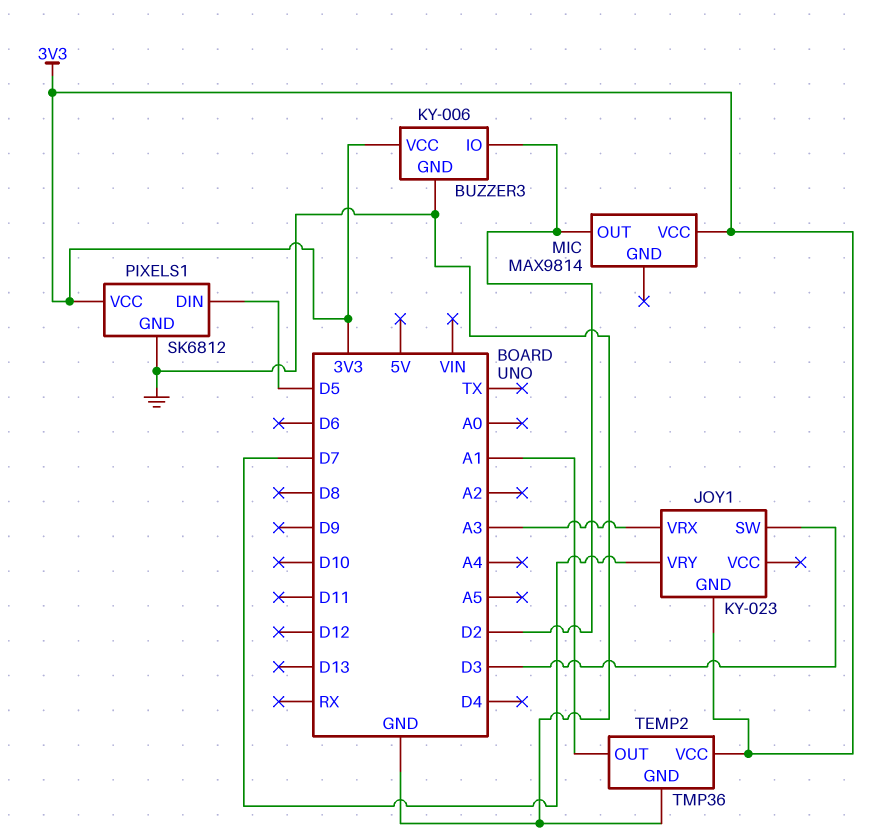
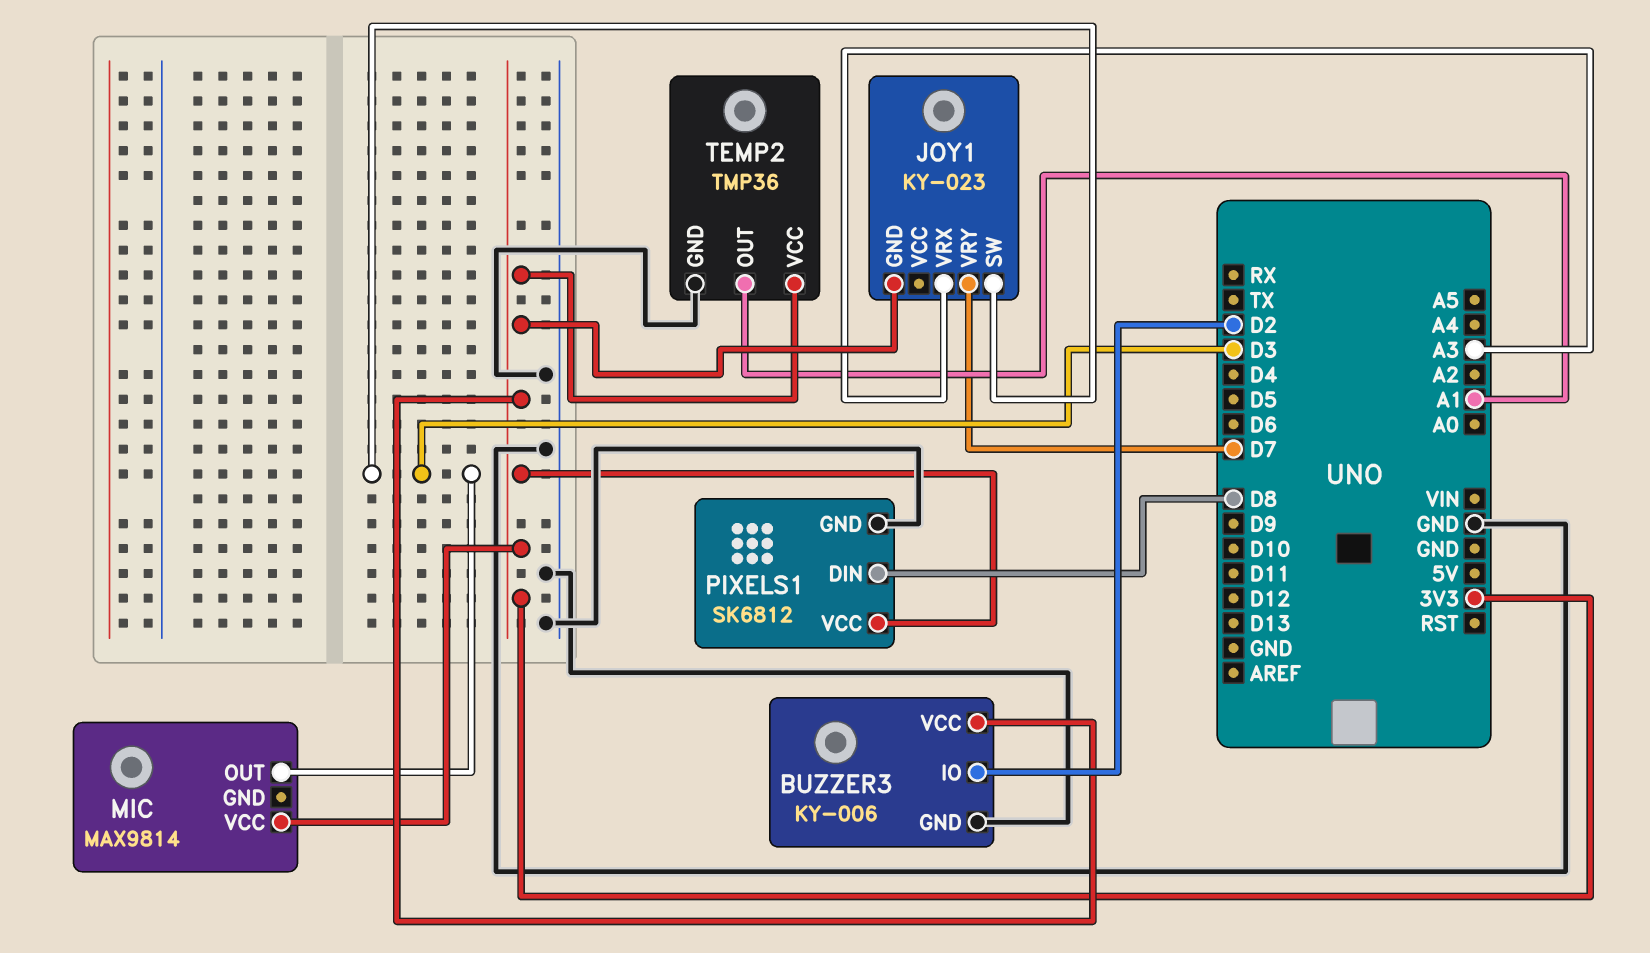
MIC pin OUT: D2 -> D3
PIXELS1 pin DIN: D5 -> D8

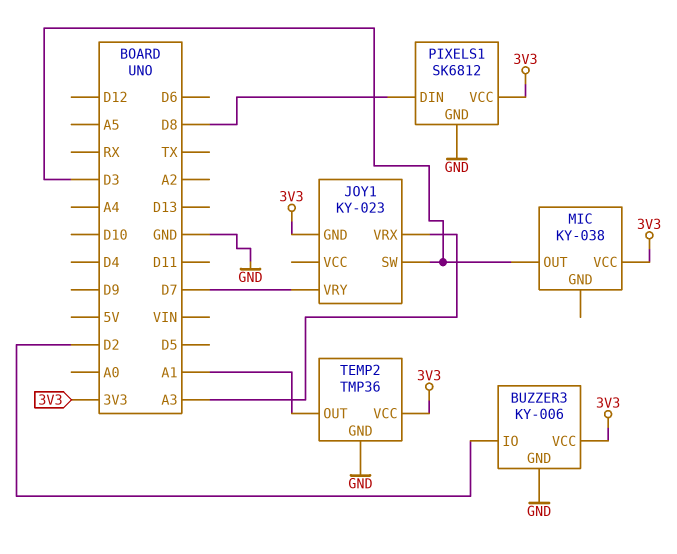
MIC: MAX9814 -> KY-038

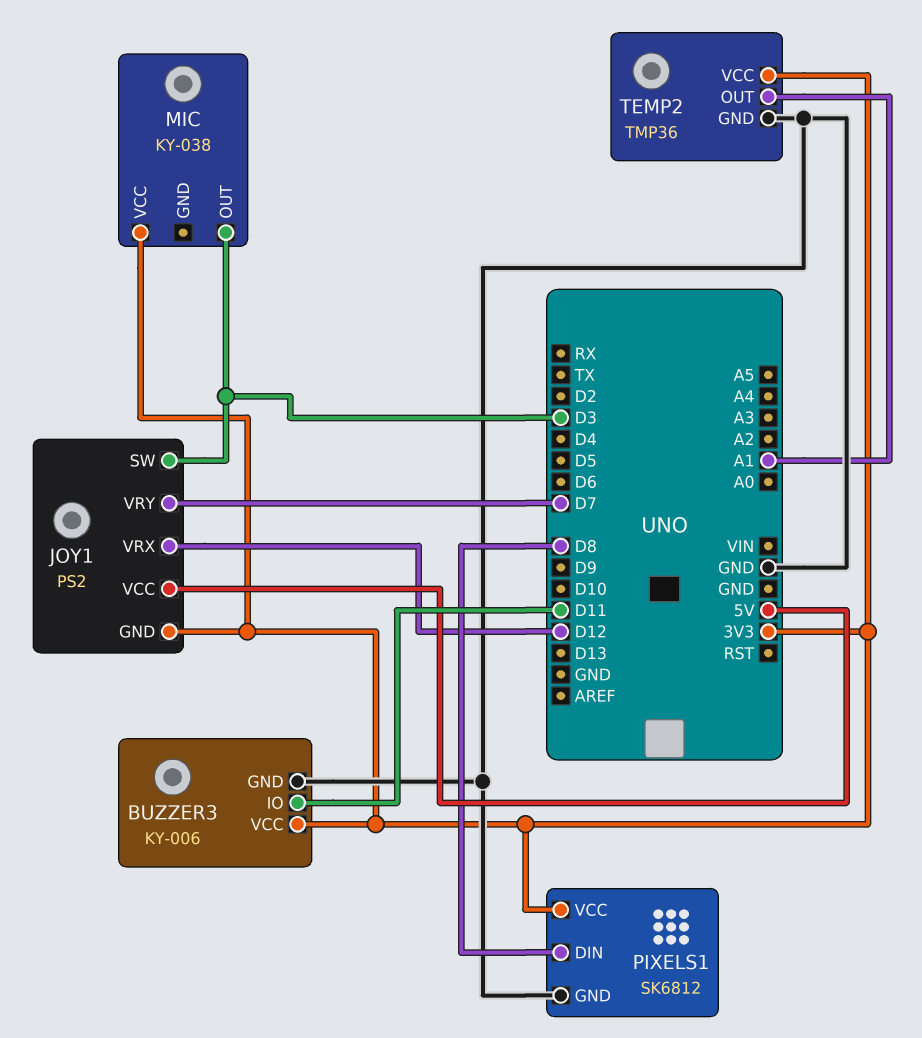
BUZZER3 pin IO: D2 -> D11
JOY1: KY-023 -> PS2
JOY1 pin VCC: none -> 5V
JOY1 pin VRX: A3 -> D12

